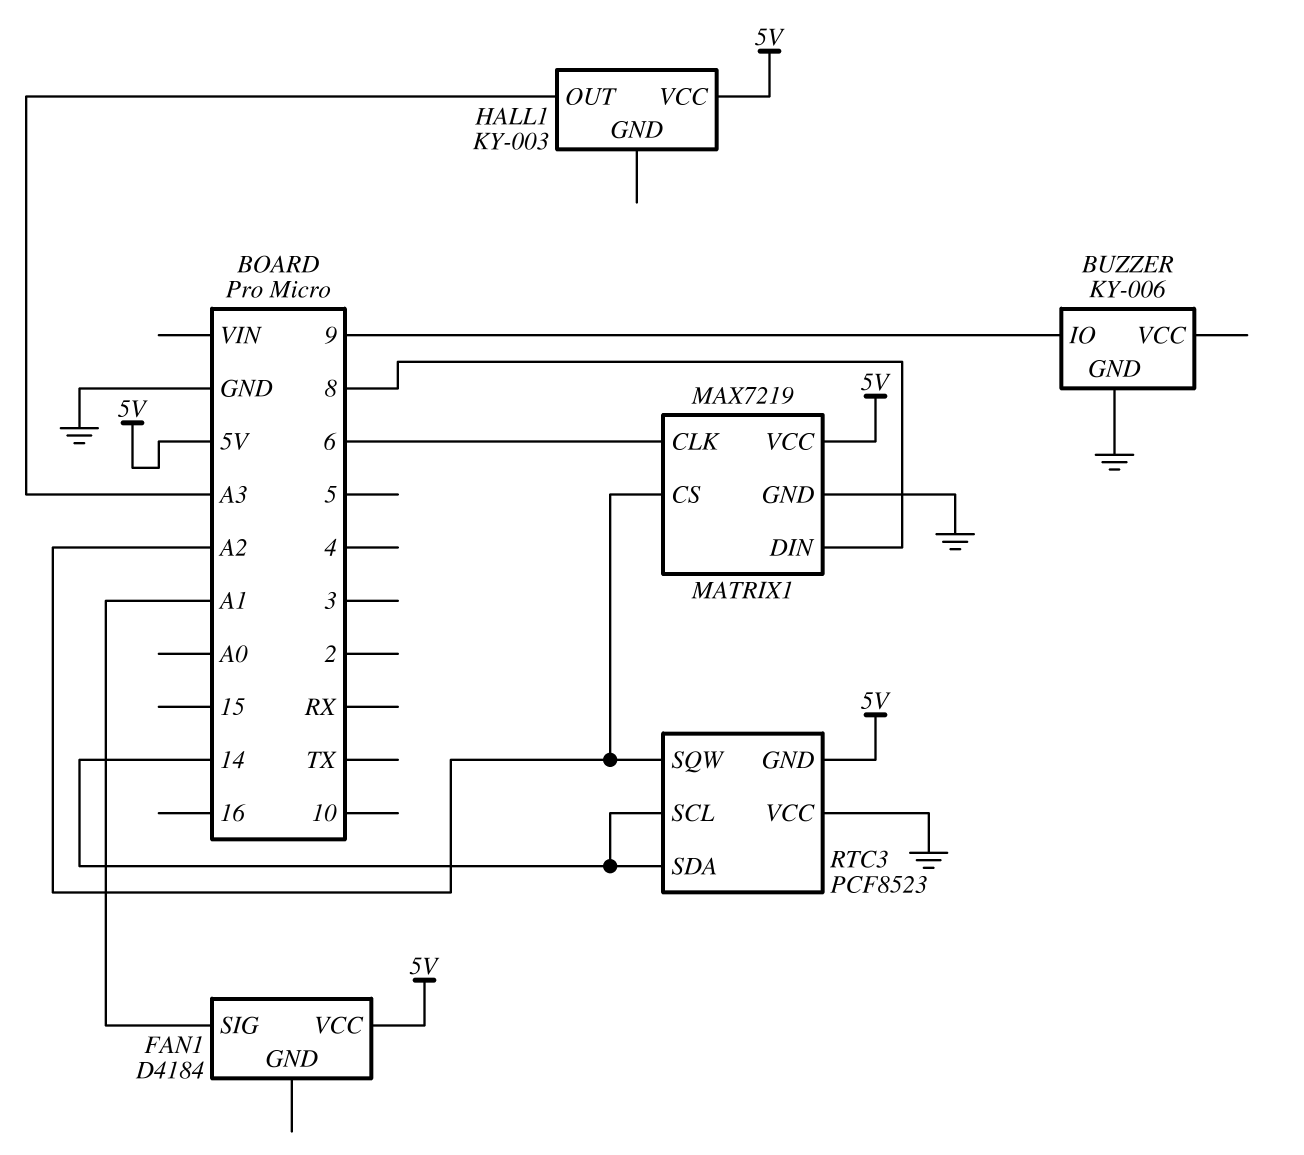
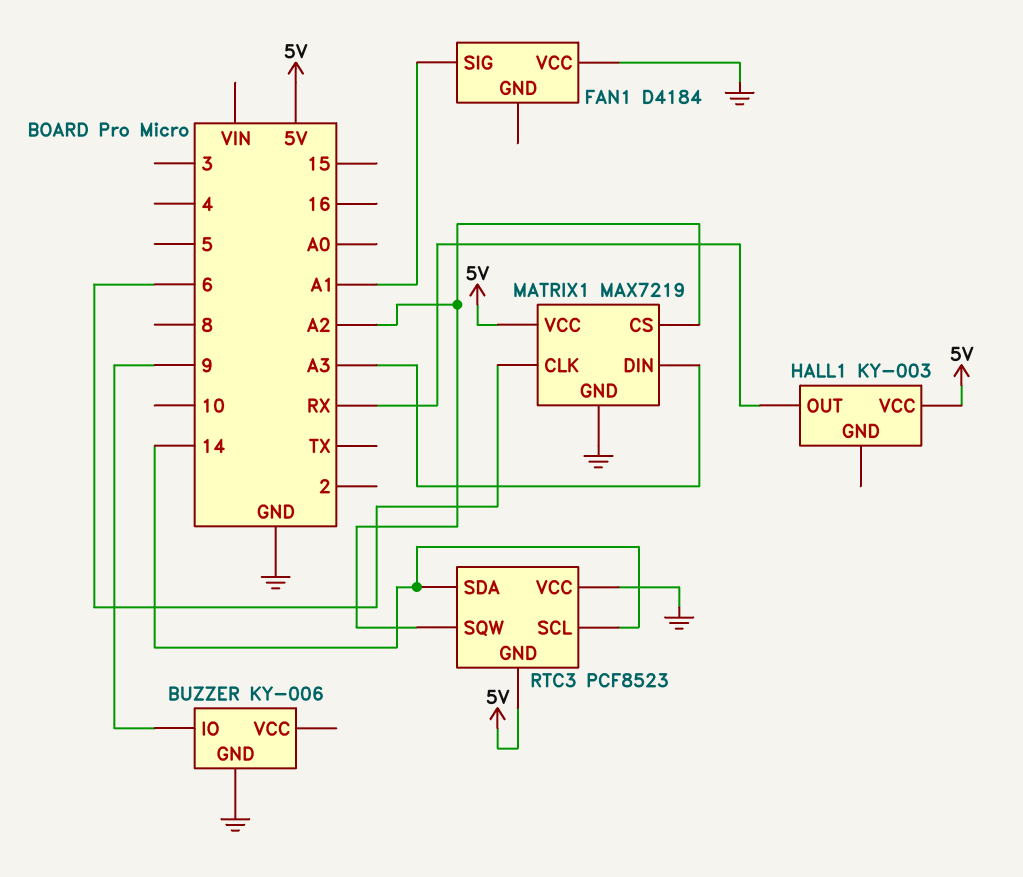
FAN1 pin VCC: 5V -> GND
HALL1 pin OUT: A3 -> RX
MATRIX1 pin DIN: 8 -> A3

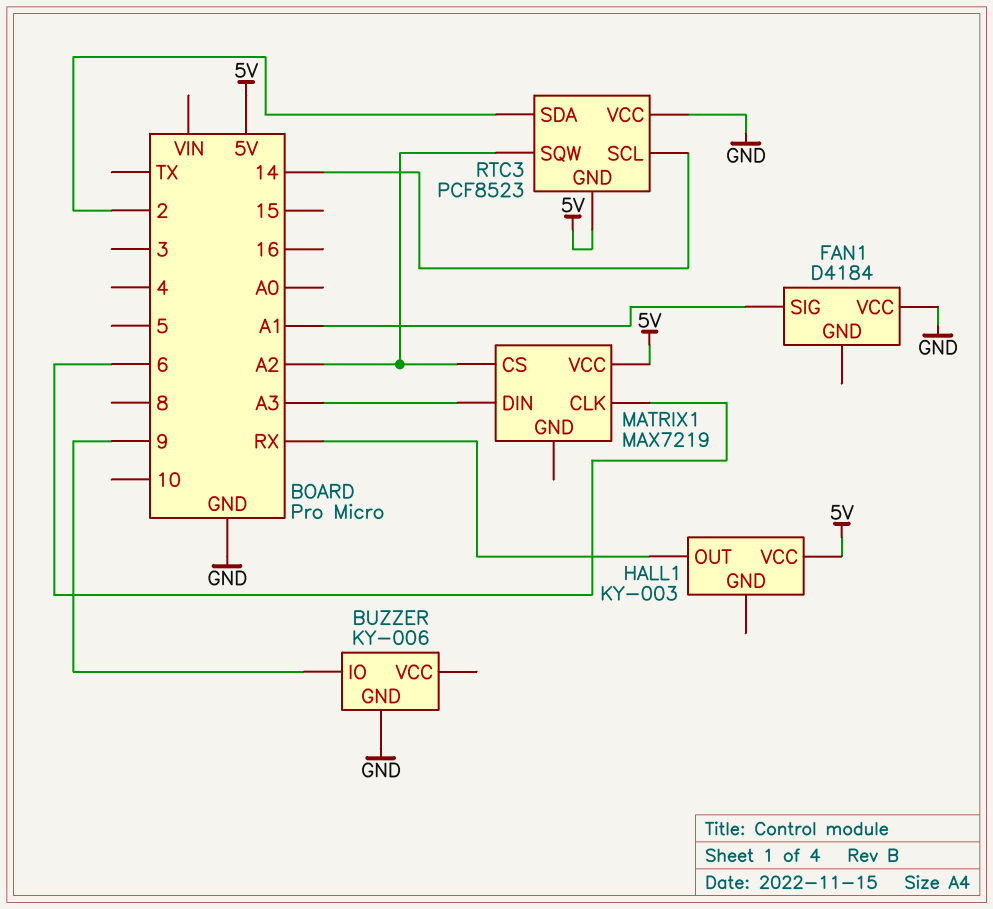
MATRIX1 pin GND: GND -> none
RTC3 pin SDA: 14 -> 2

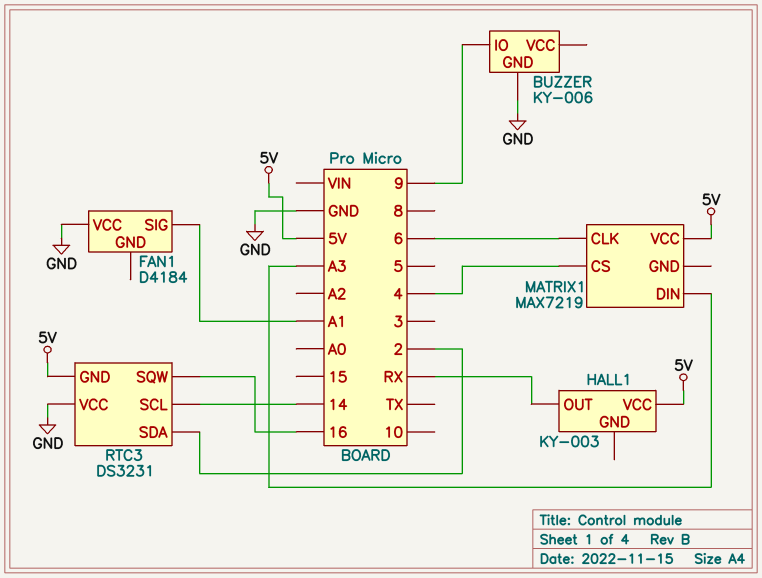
MATRIX1 pin CS: A2 -> 4
RTC3: PCF8523 -> DS3231
RTC3 pin SQW: A2 -> 16

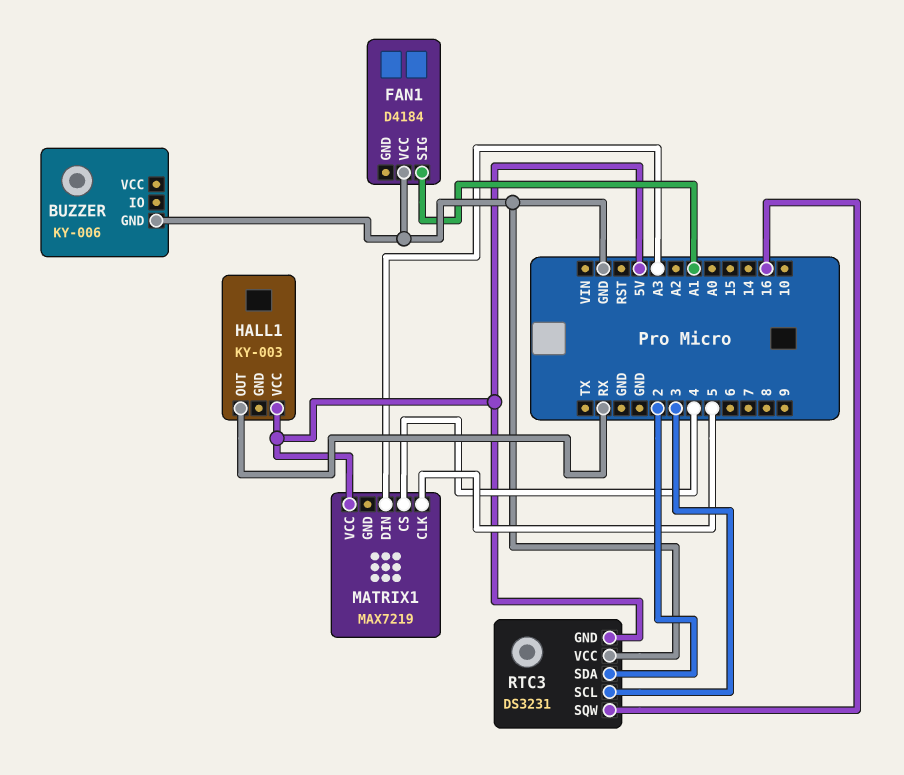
BUZZER pin IO: 9 -> none
MATRIX1 pin CLK: 6 -> 5
RTC3 pin SCL: 14 -> 3

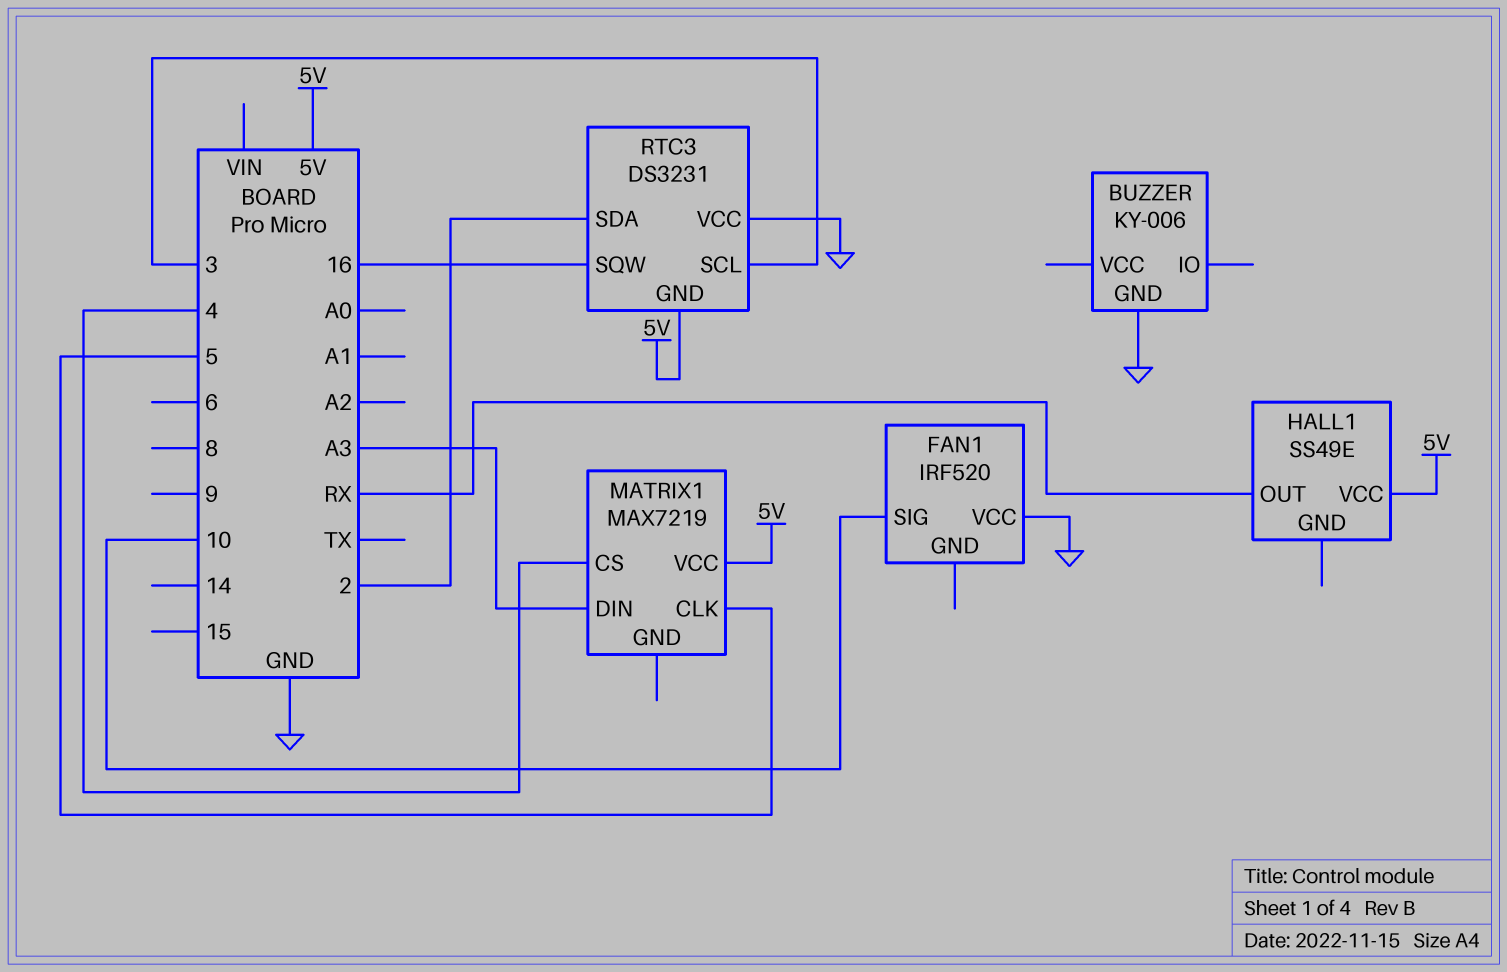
FAN1: D4184 -> IRF520
FAN1 pin SIG: A1 -> 10
HALL1: KY-003 -> SS49E

